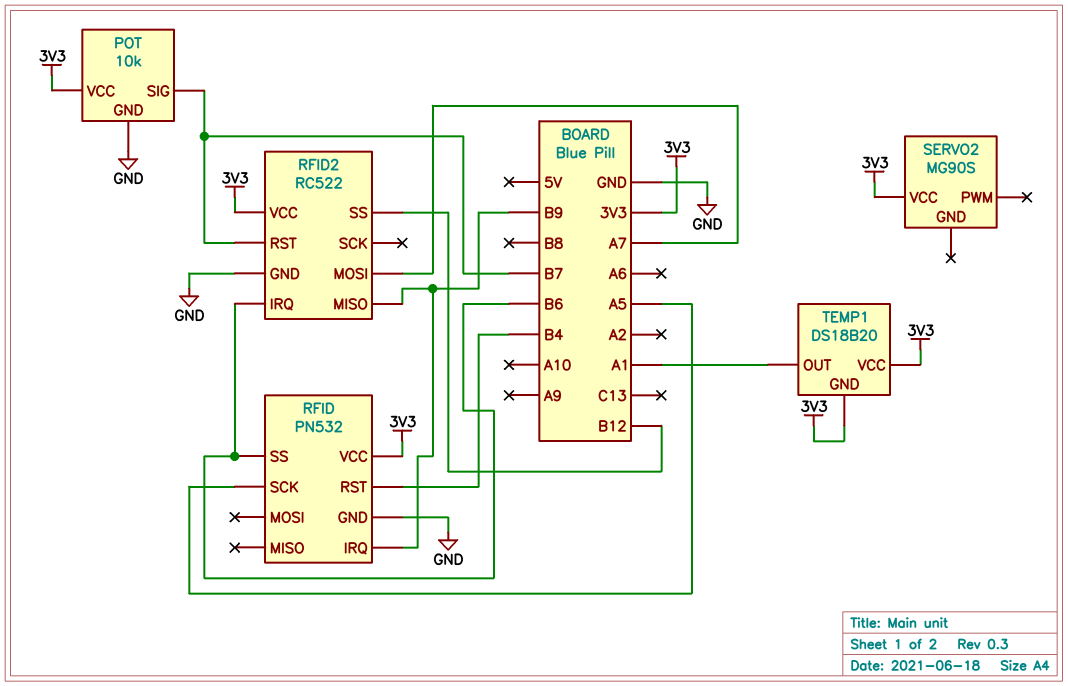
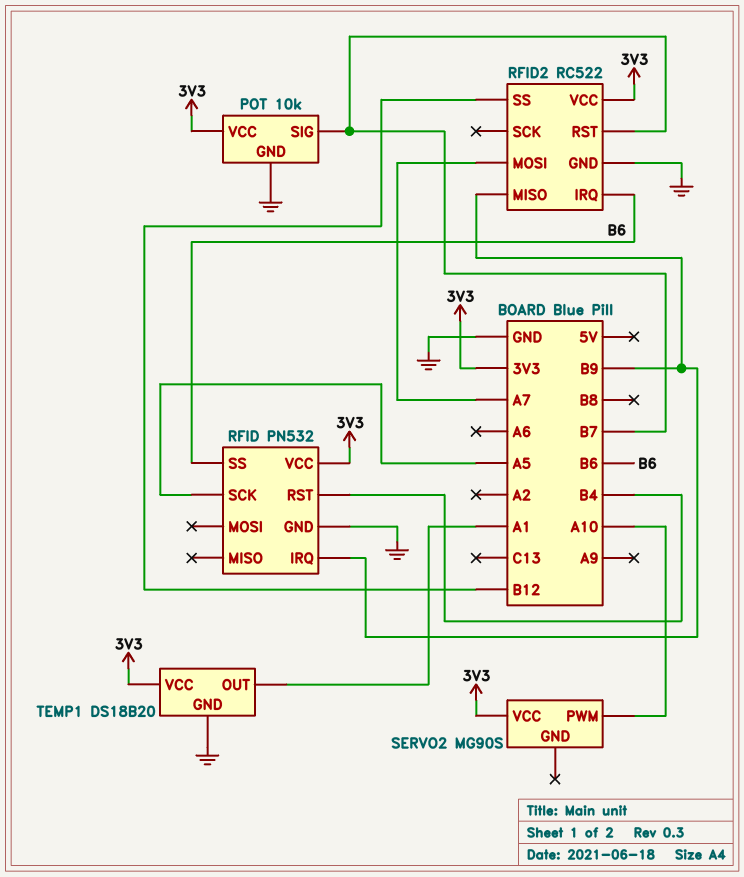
SERVO2 pin PWM: none -> A10
TEMP1 pin GND: 3V3 -> GND

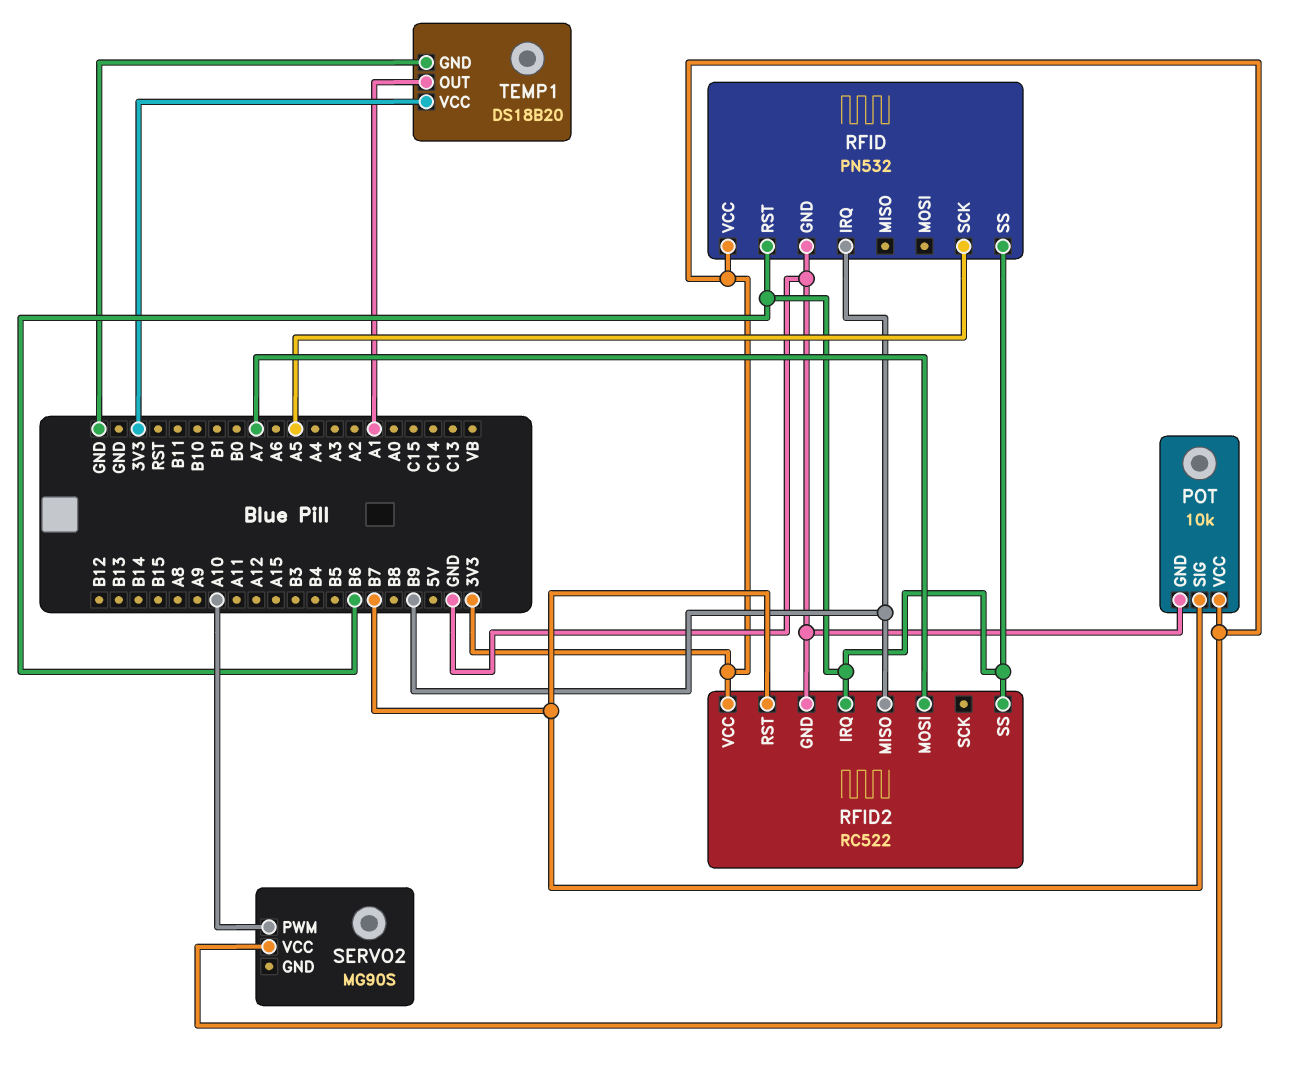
RFID pin RST: B4 -> B6
RFID2 pin SS: B12 -> B6

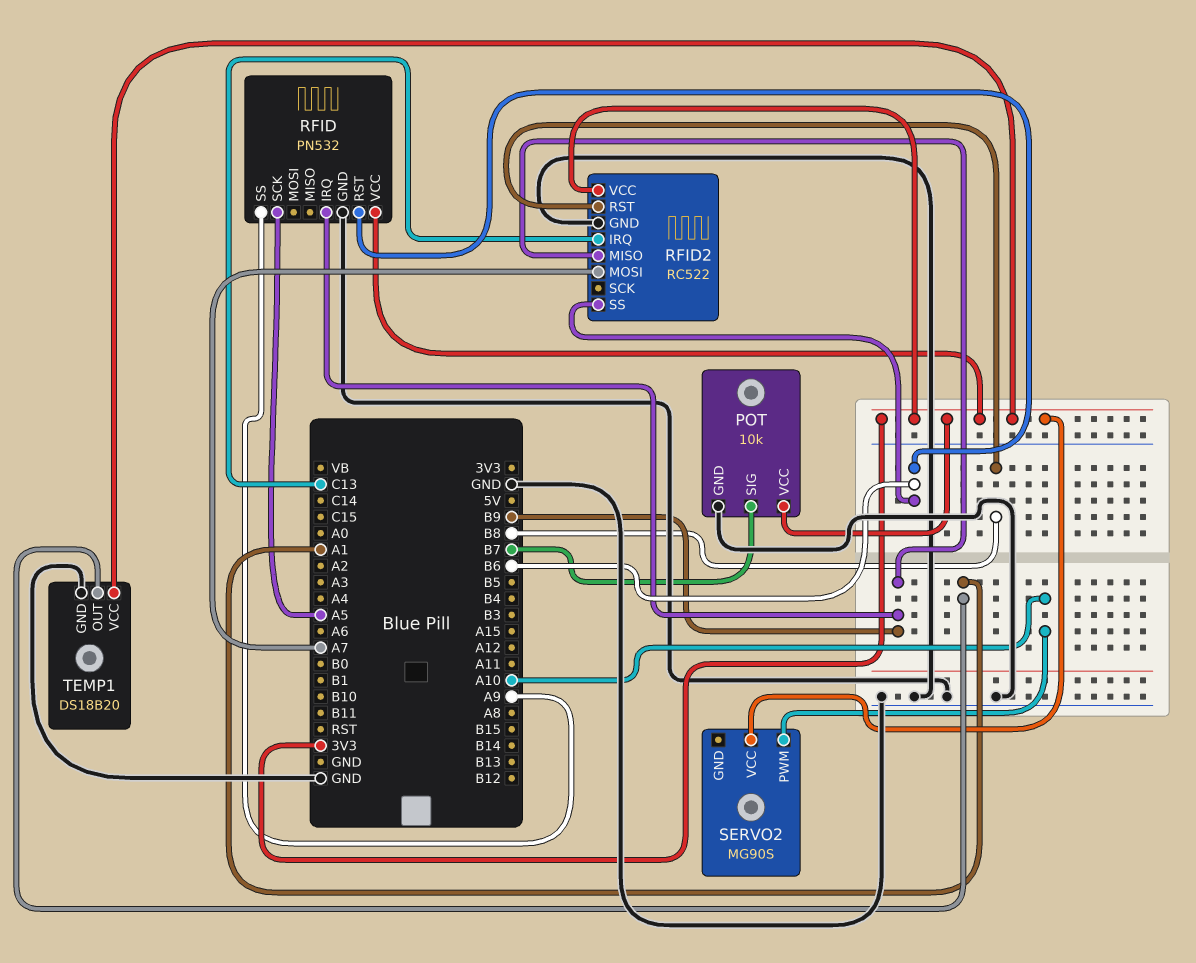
RFID pin SS: B6 -> A9
RFID2 pin IRQ: B6 -> C13
RFID2 pin RST: B7 -> B8

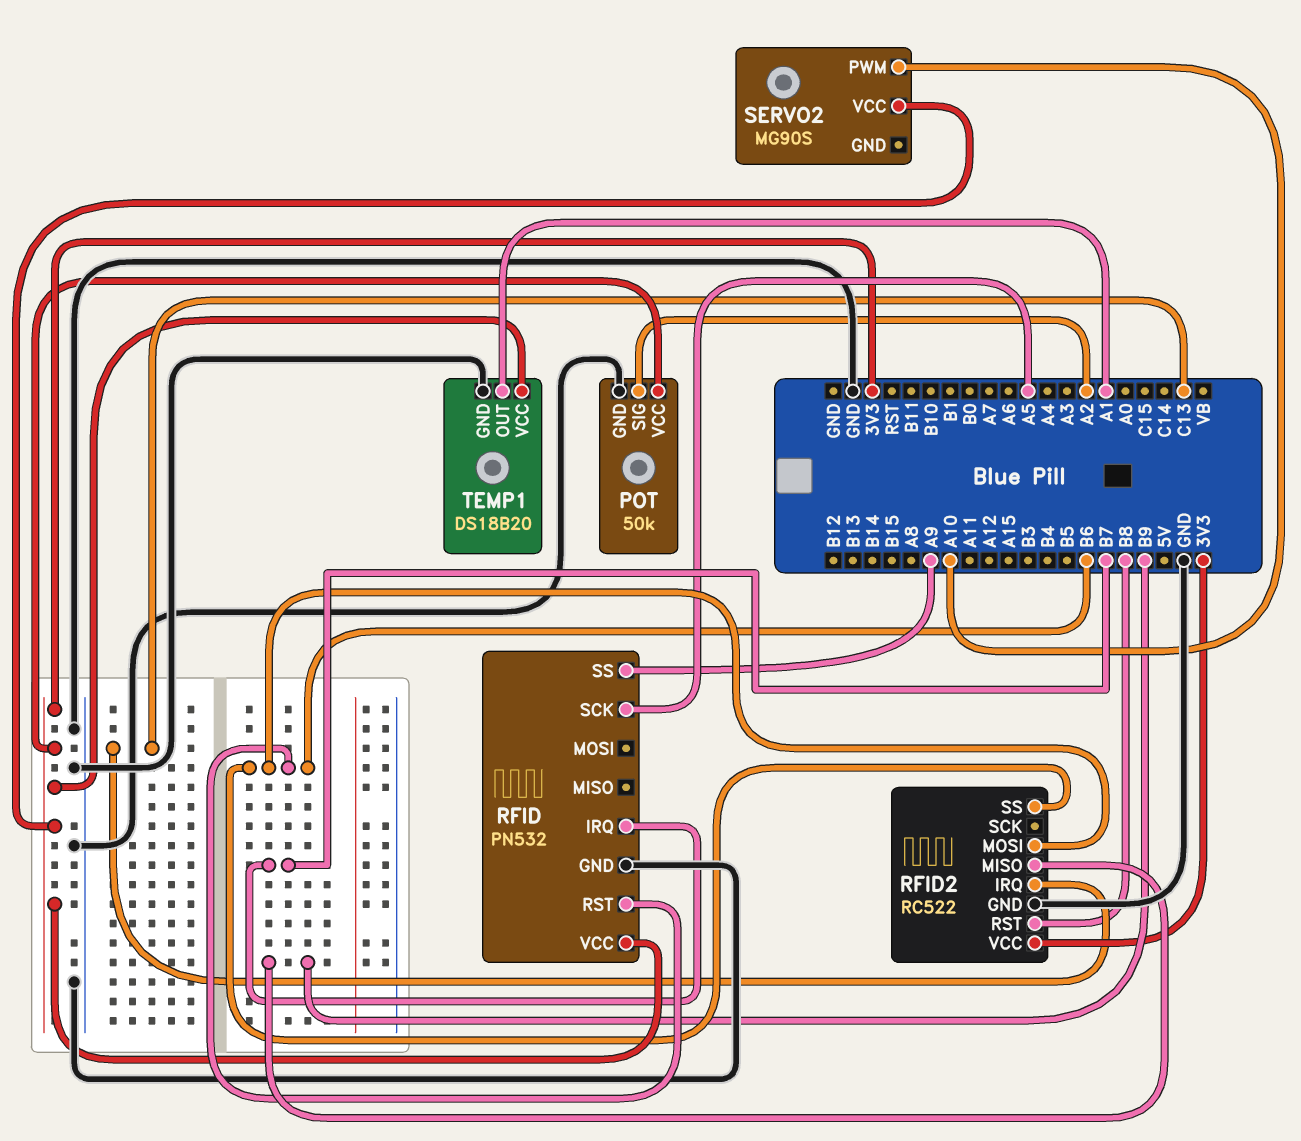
POT: 10k -> 50k
POT pin SIG: B7 -> A2
RFID pin IRQ: B9 -> B7
RFID2 pin MOSI: A7 -> B6

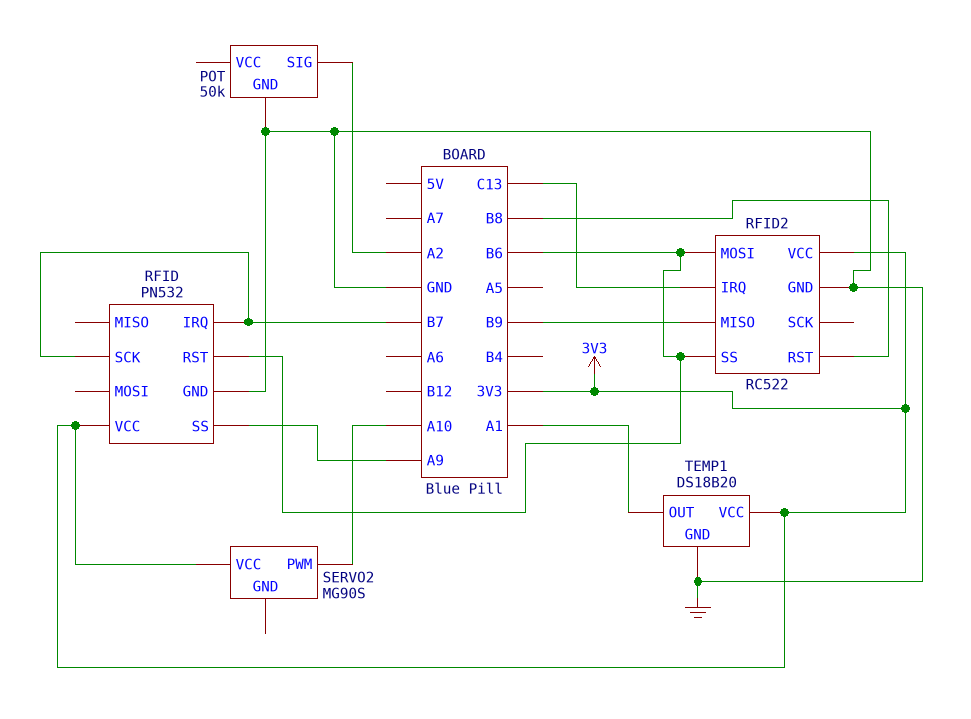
POT pin VCC: 3V3 -> none
RFID pin SCK: A5 -> B7

